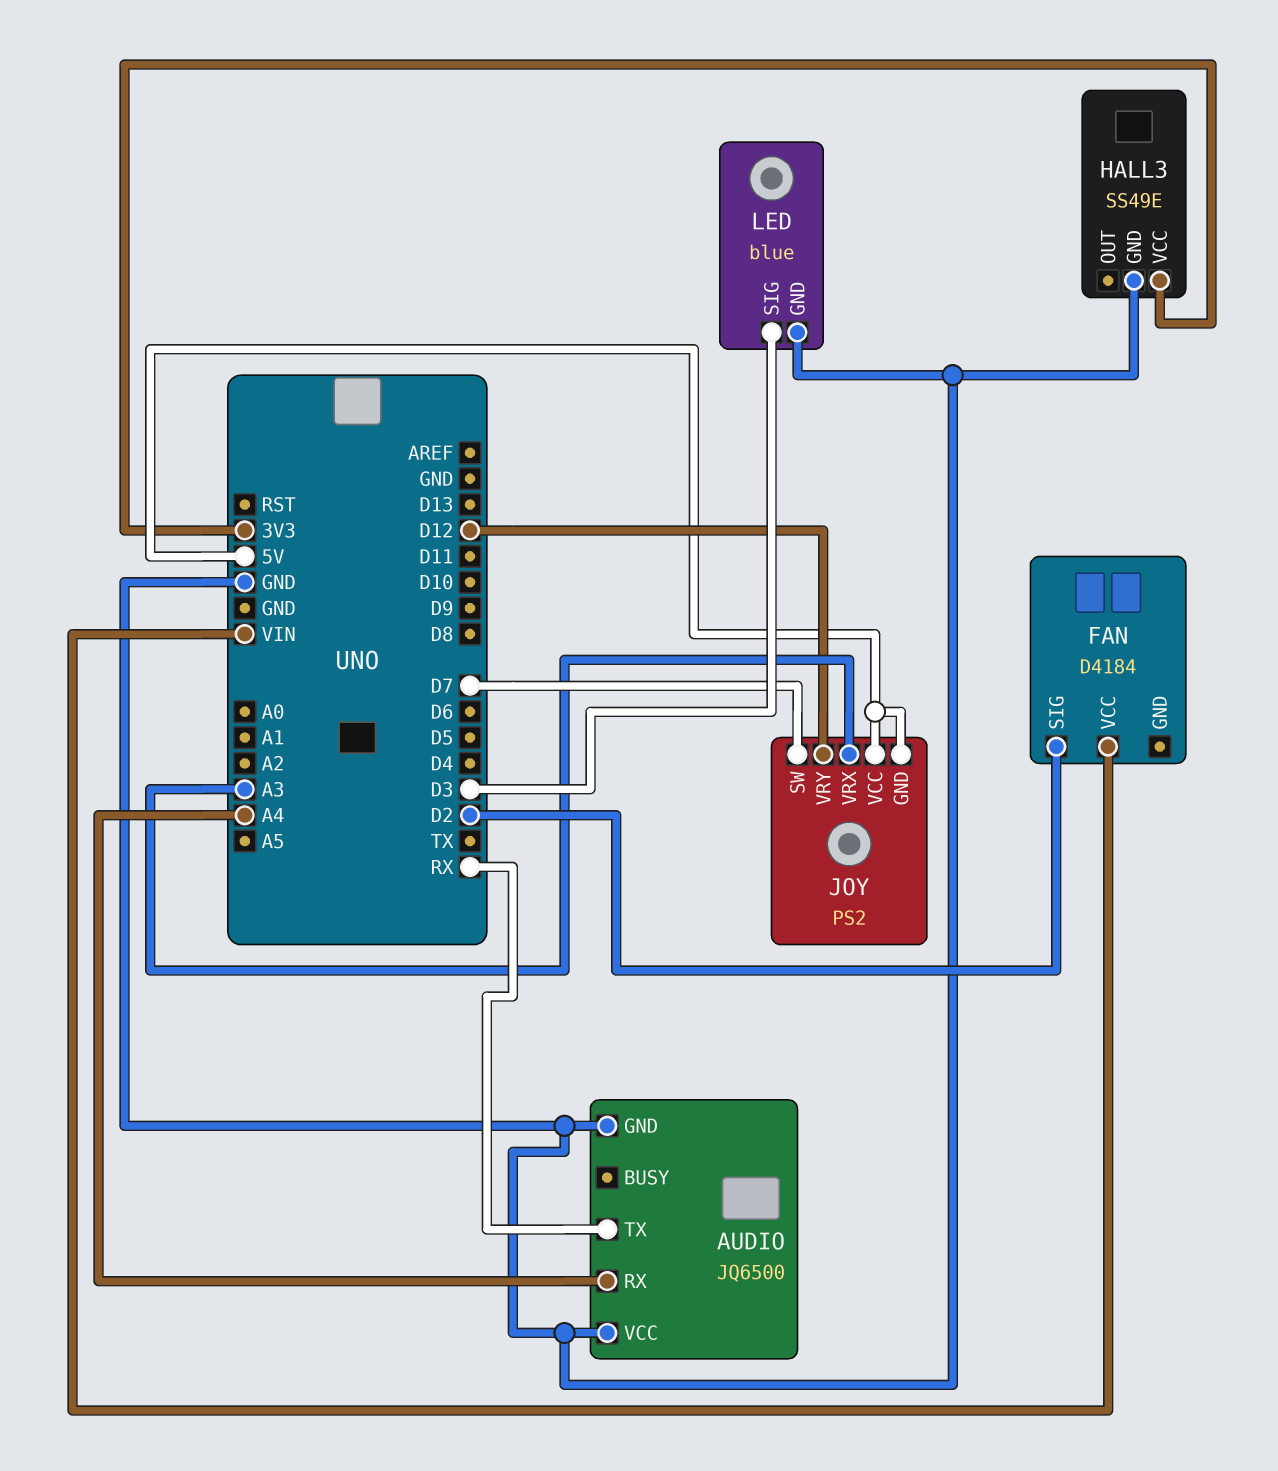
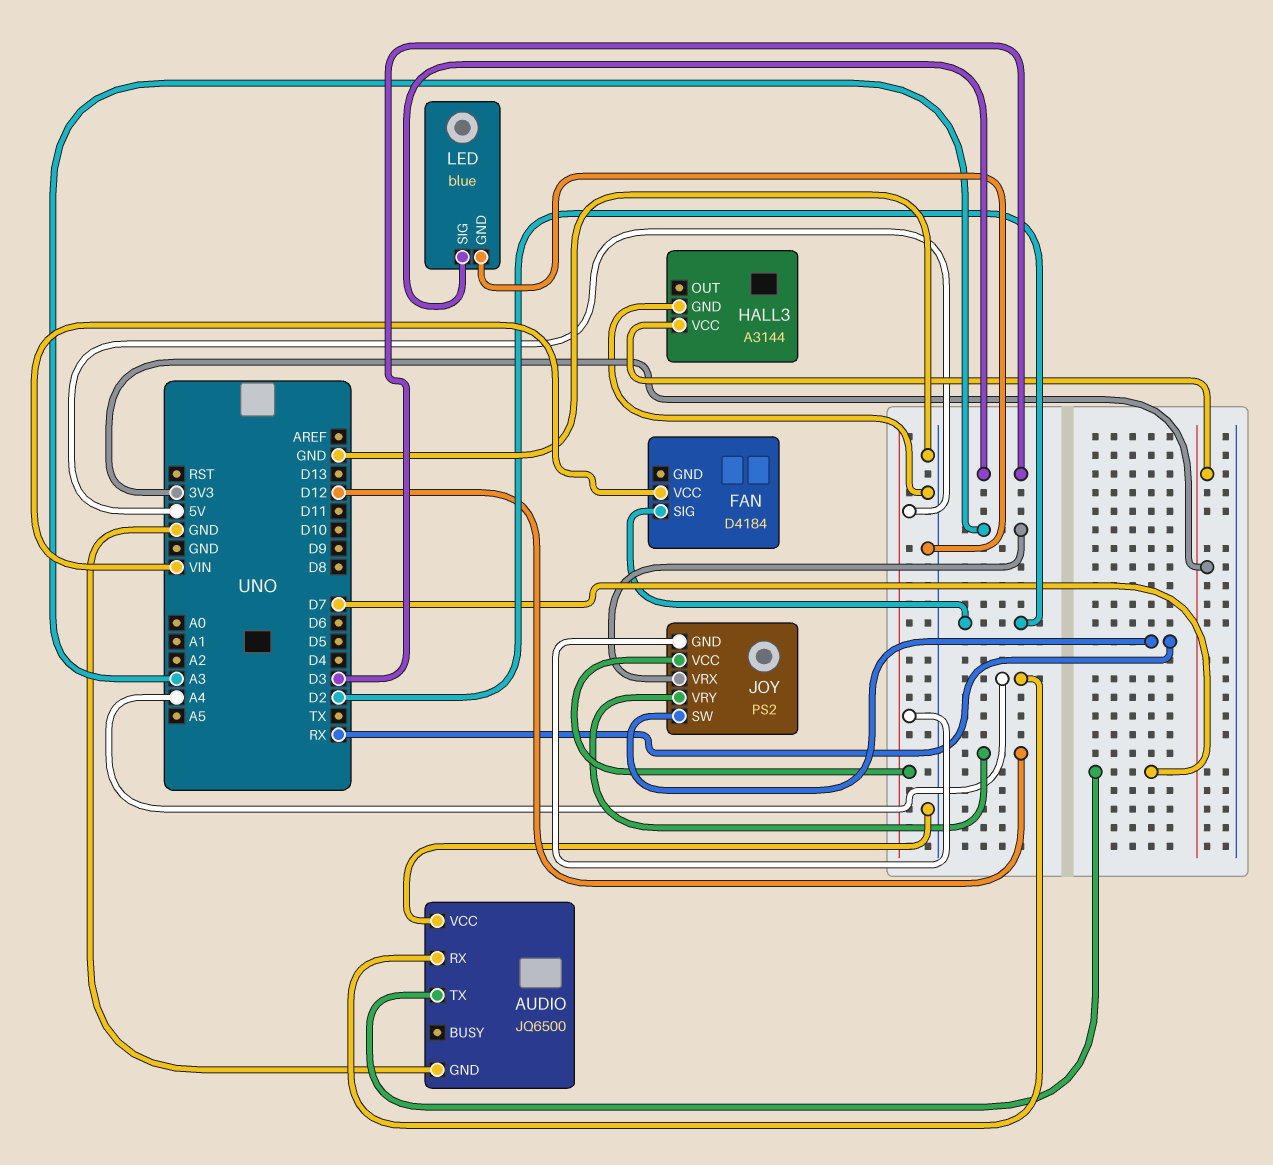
AUDIO pin TX: RX -> D7
HALL3: SS49E -> A3144
JOY pin SW: D7 -> RX

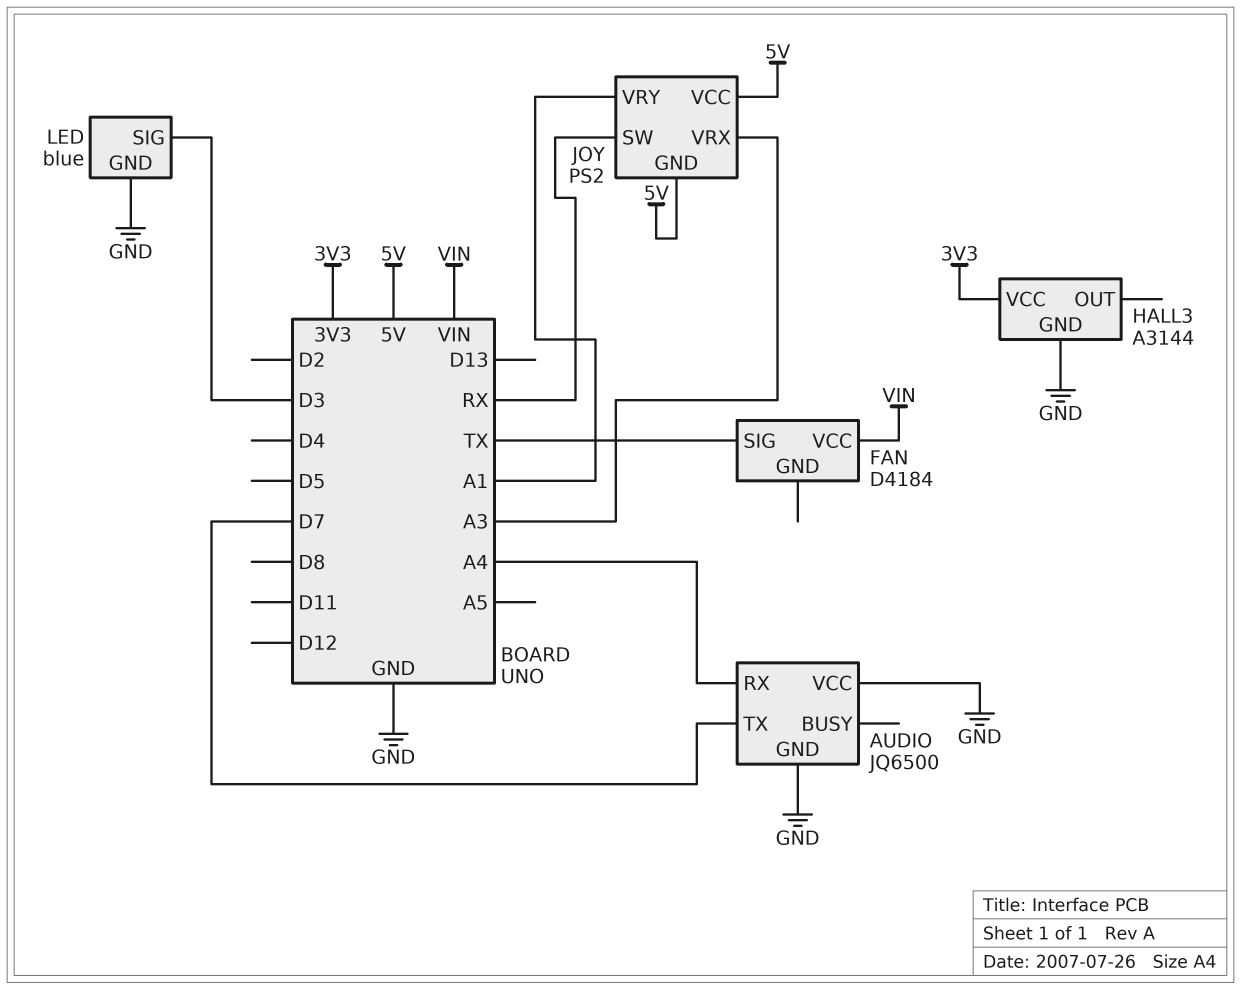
FAN pin SIG: D2 -> TX
JOY pin VRY: D12 -> A1

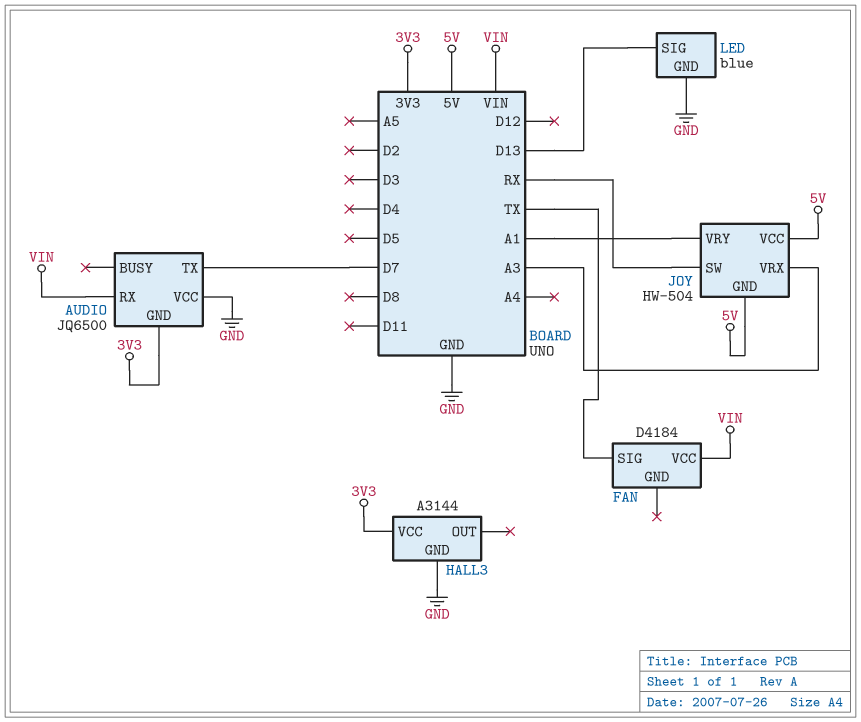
AUDIO pin GND: GND -> 3V3
AUDIO pin RX: A4 -> VIN
JOY: PS2 -> HW-504
LED pin SIG: D3 -> D13

